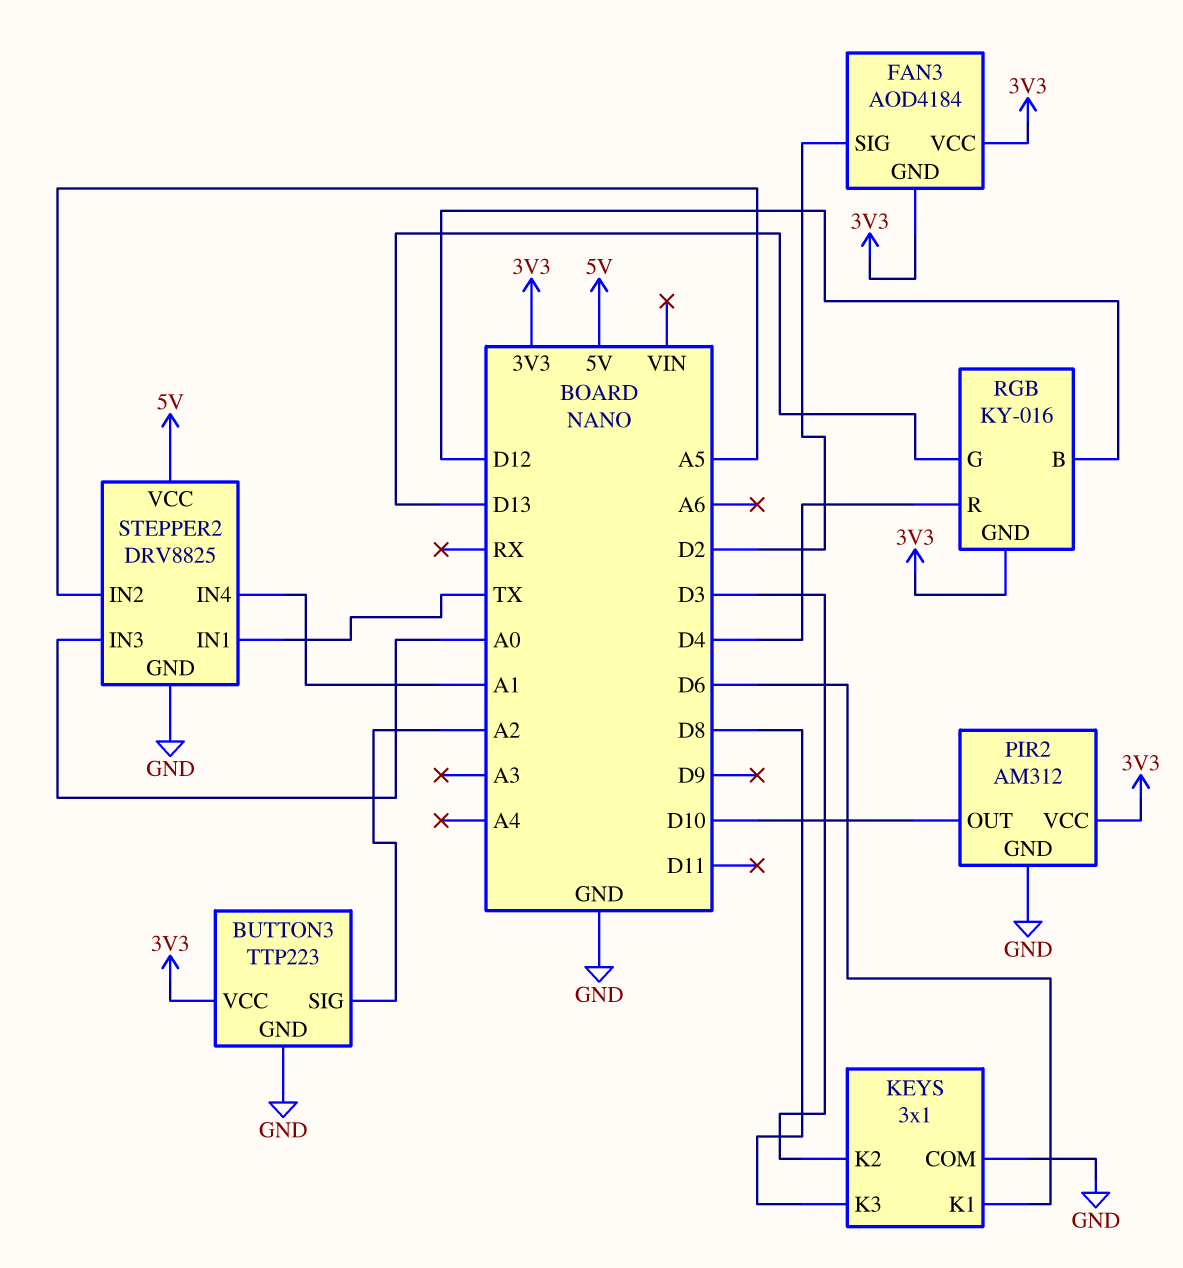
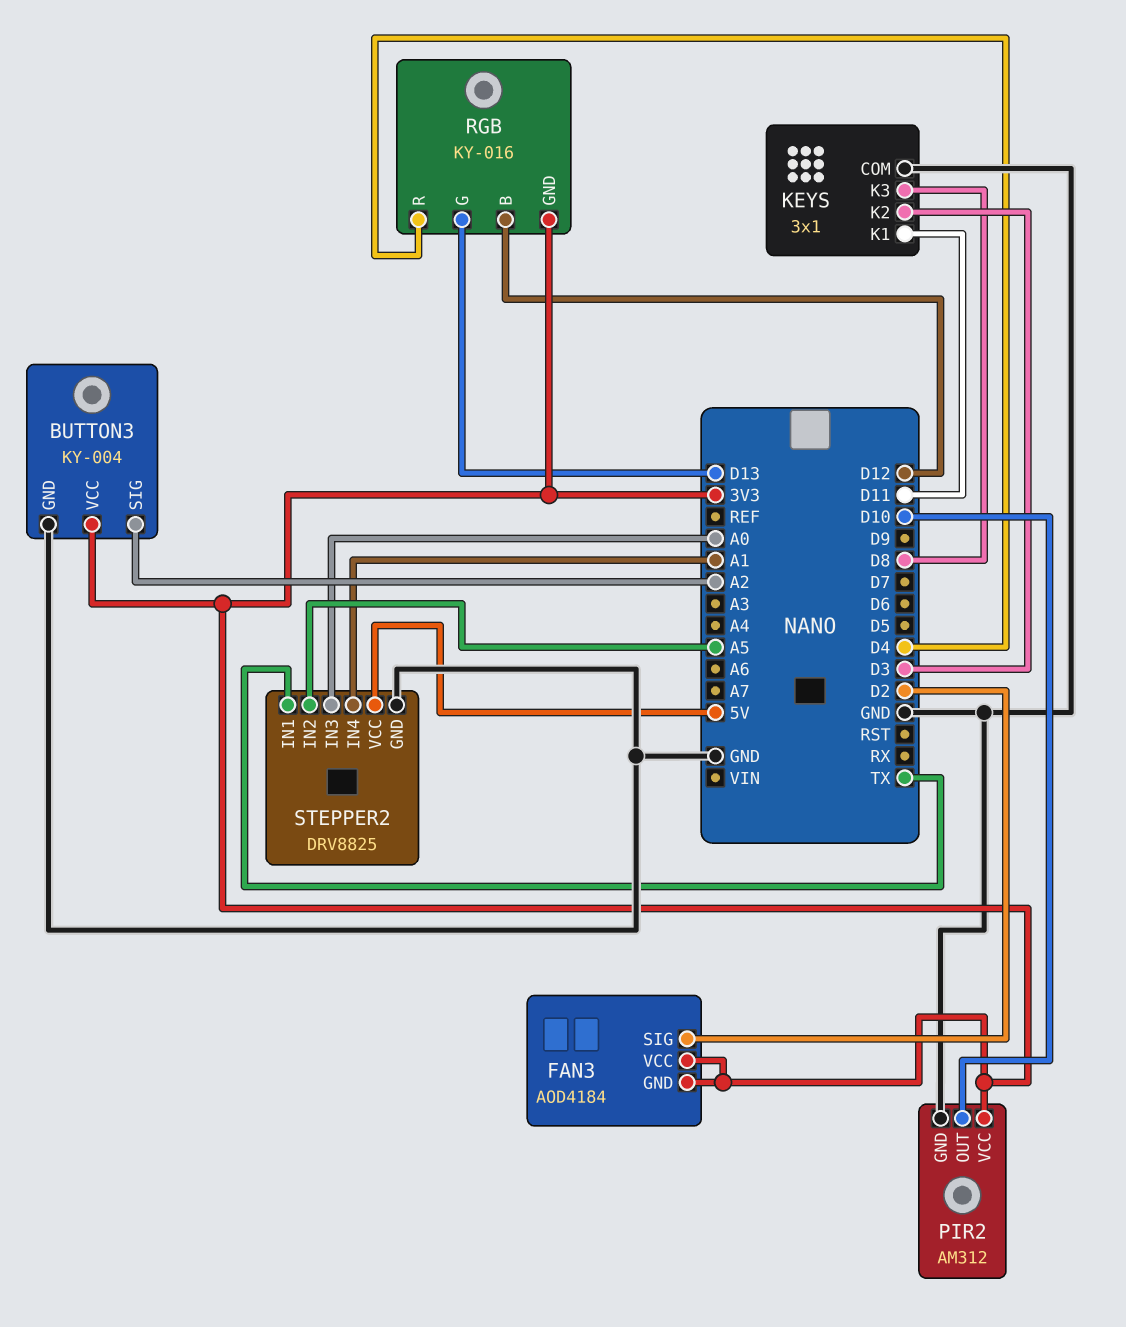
BUTTON3: TTP223 -> KY-004
KEYS pin K1: D6 -> D11

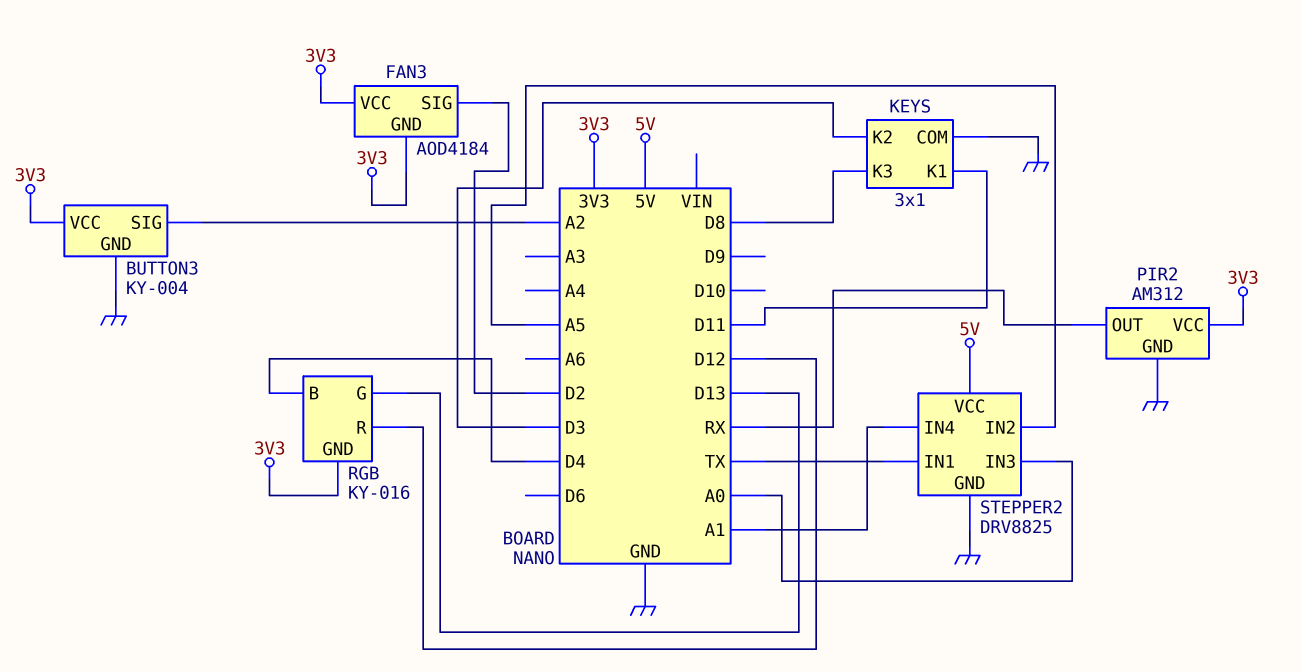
PIR2 pin OUT: D10 -> RX
RGB pin B: D12 -> D4
RGB pin R: D4 -> D12

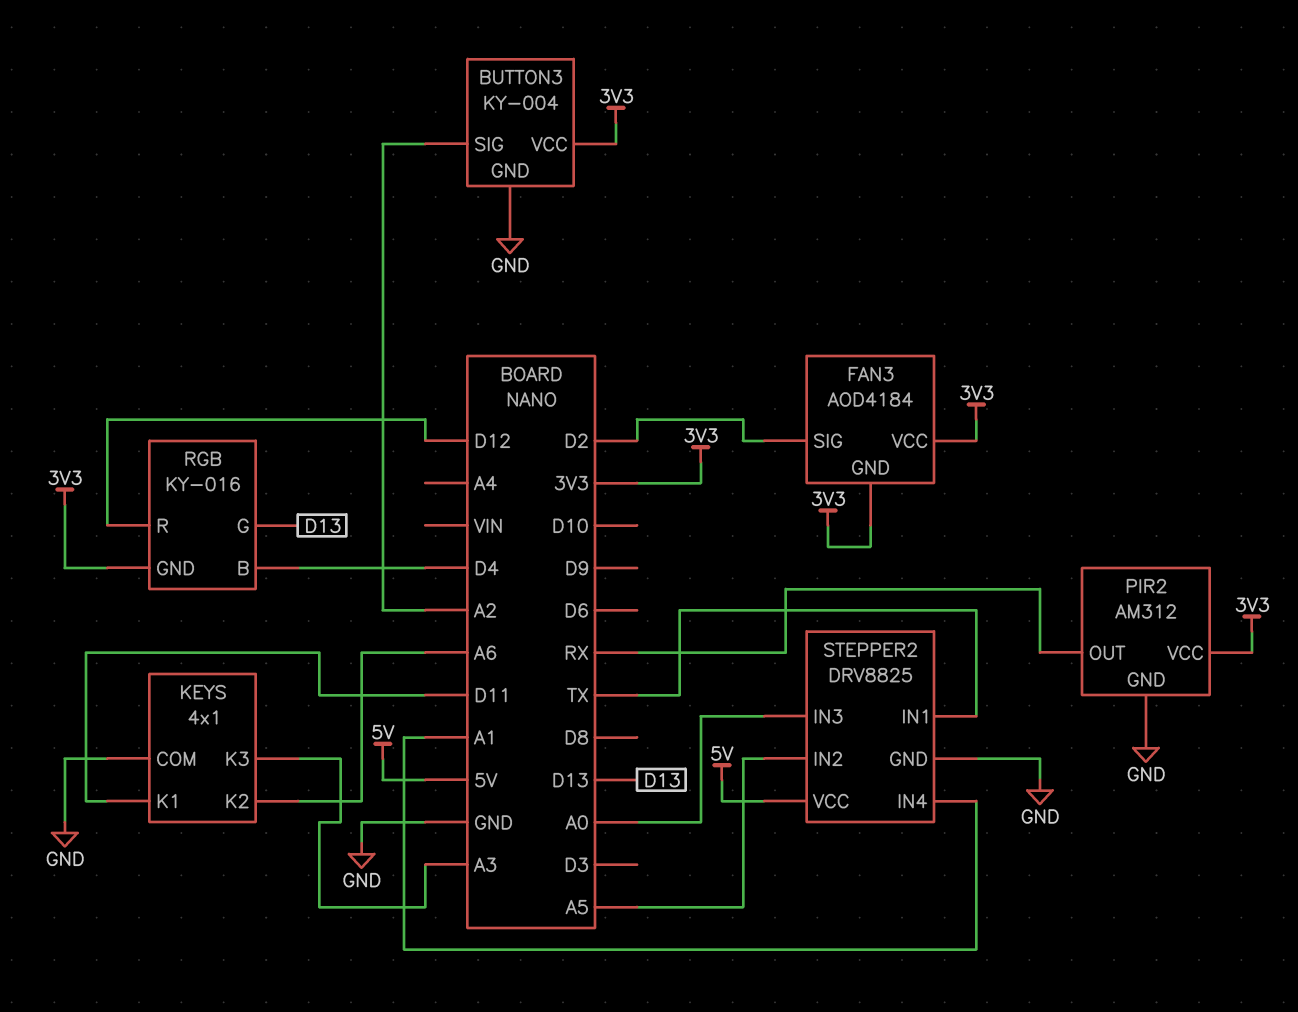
KEYS: 3x1 -> 4x1
KEYS pin K2: D3 -> A6
KEYS pin K3: D8 -> A3

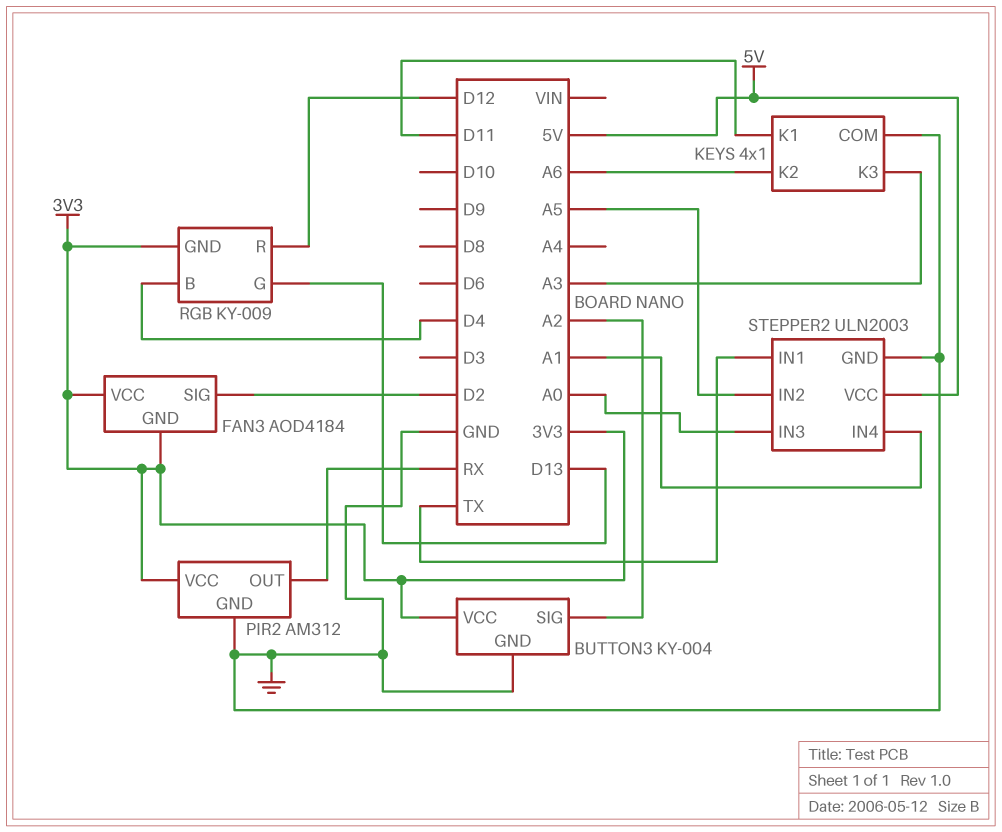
RGB: KY-016 -> KY-009
STEPPER2: DRV8825 -> ULN2003

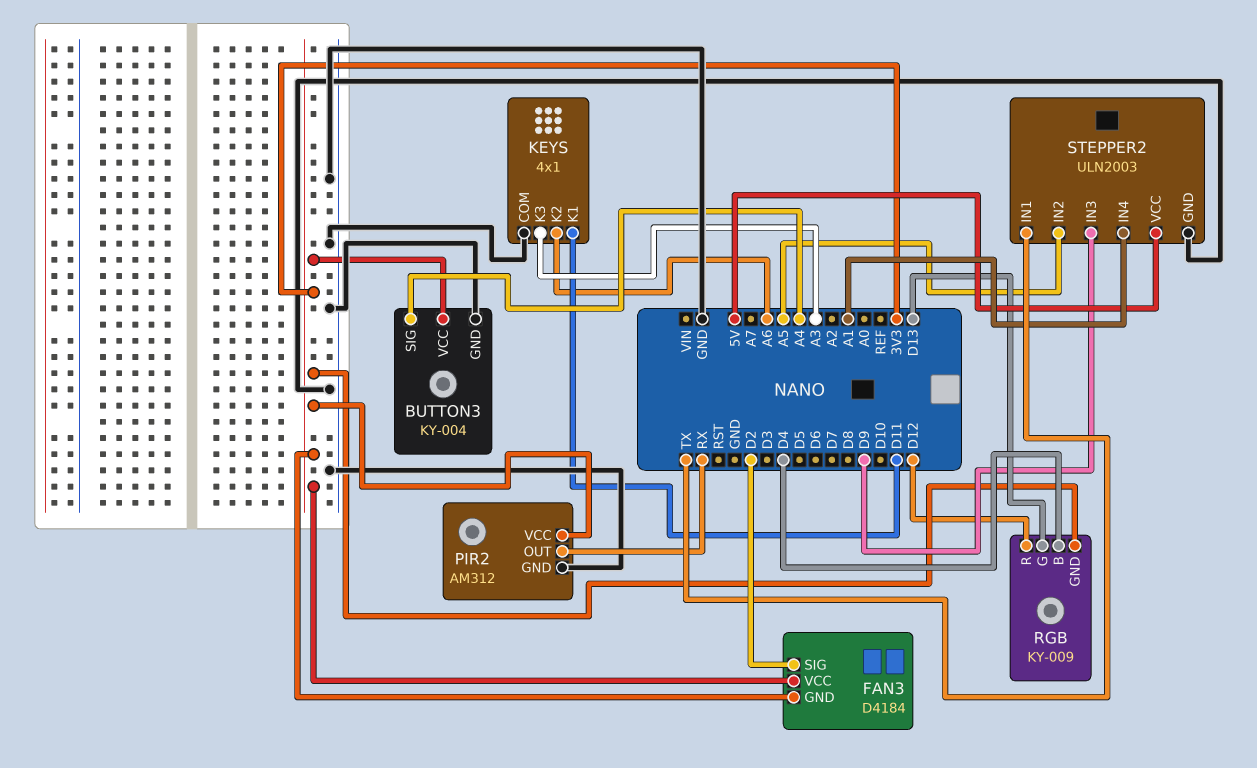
BUTTON3 pin SIG: A2 -> A4
FAN3: AOD4184 -> D4184
STEPPER2 pin IN3: A0 -> D9

